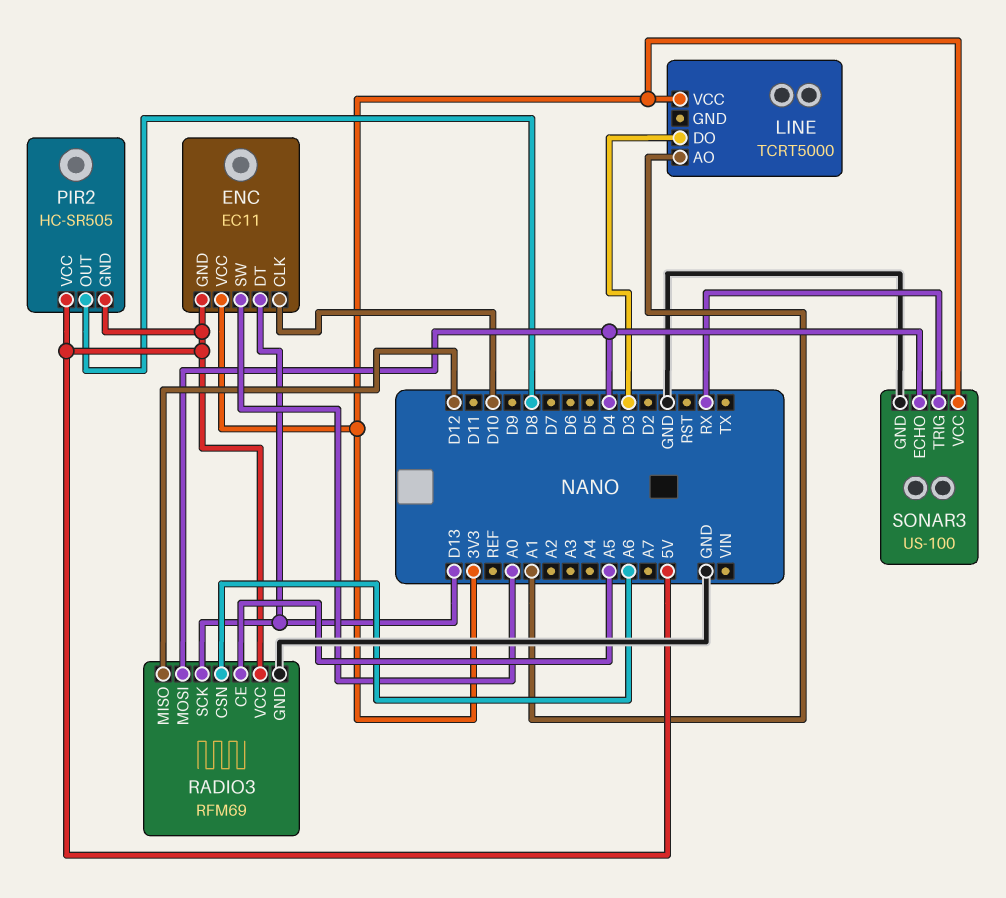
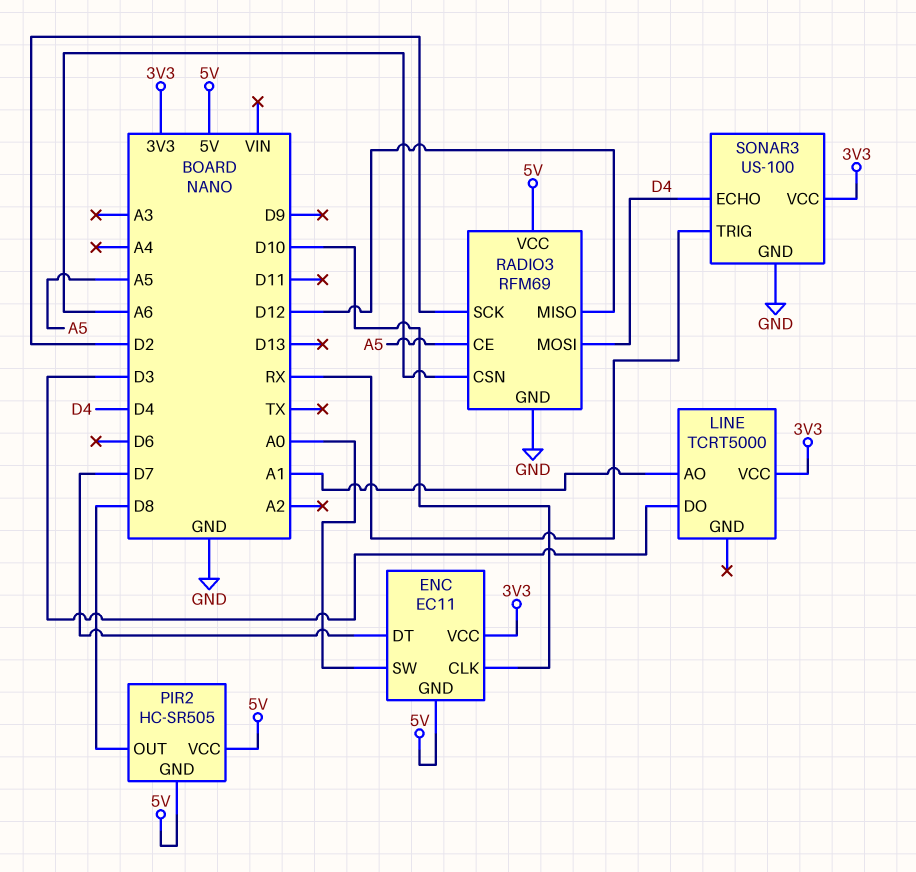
ENC pin DT: D13 -> D7
RADIO3 pin SCK: D13 -> D2

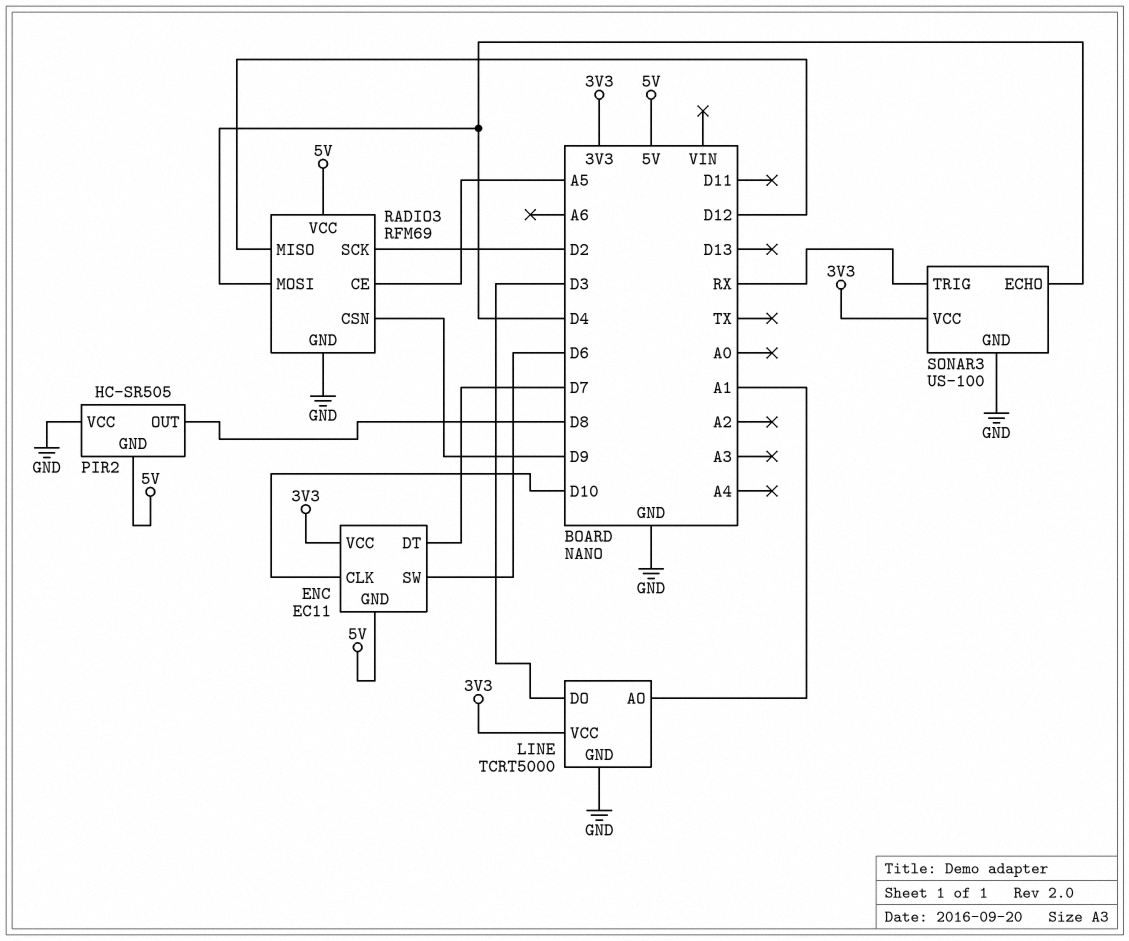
ENC pin SW: A0 -> D6
LINE pin GND: none -> GND
PIR2 pin VCC: 5V -> GND
RADIO3 pin CSN: A6 -> D9

